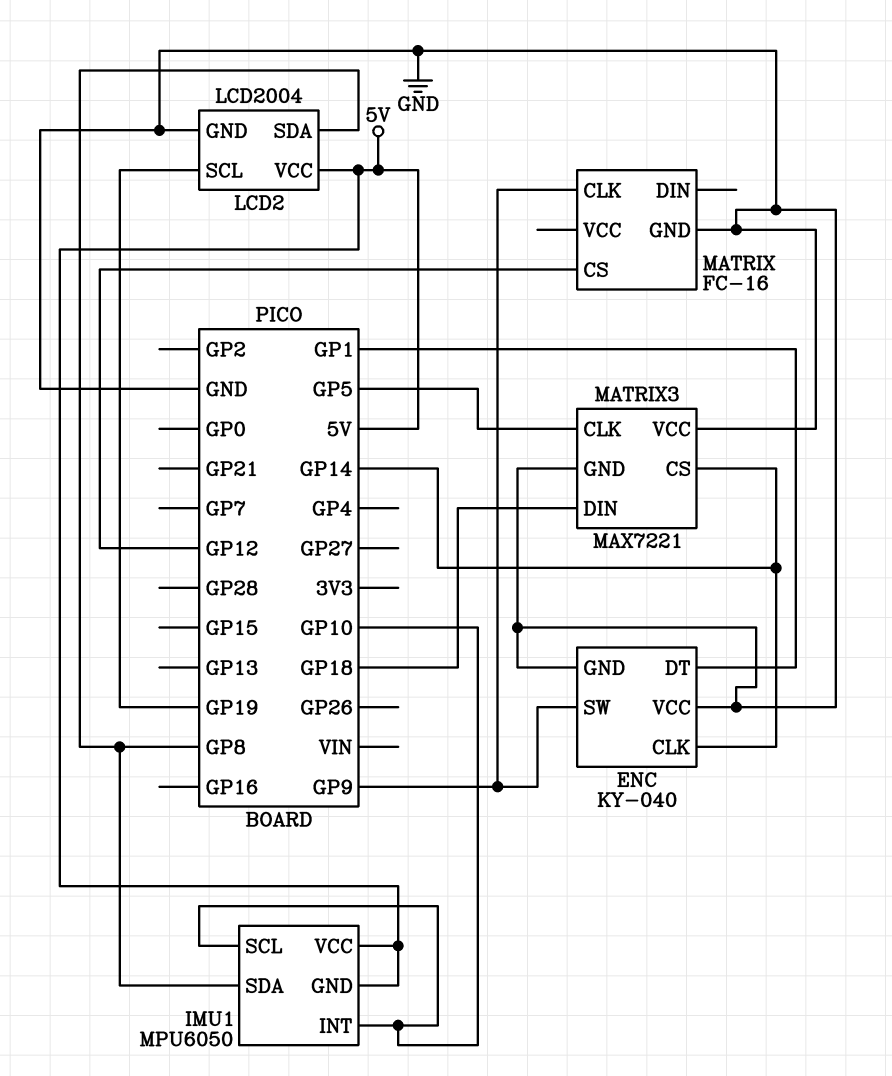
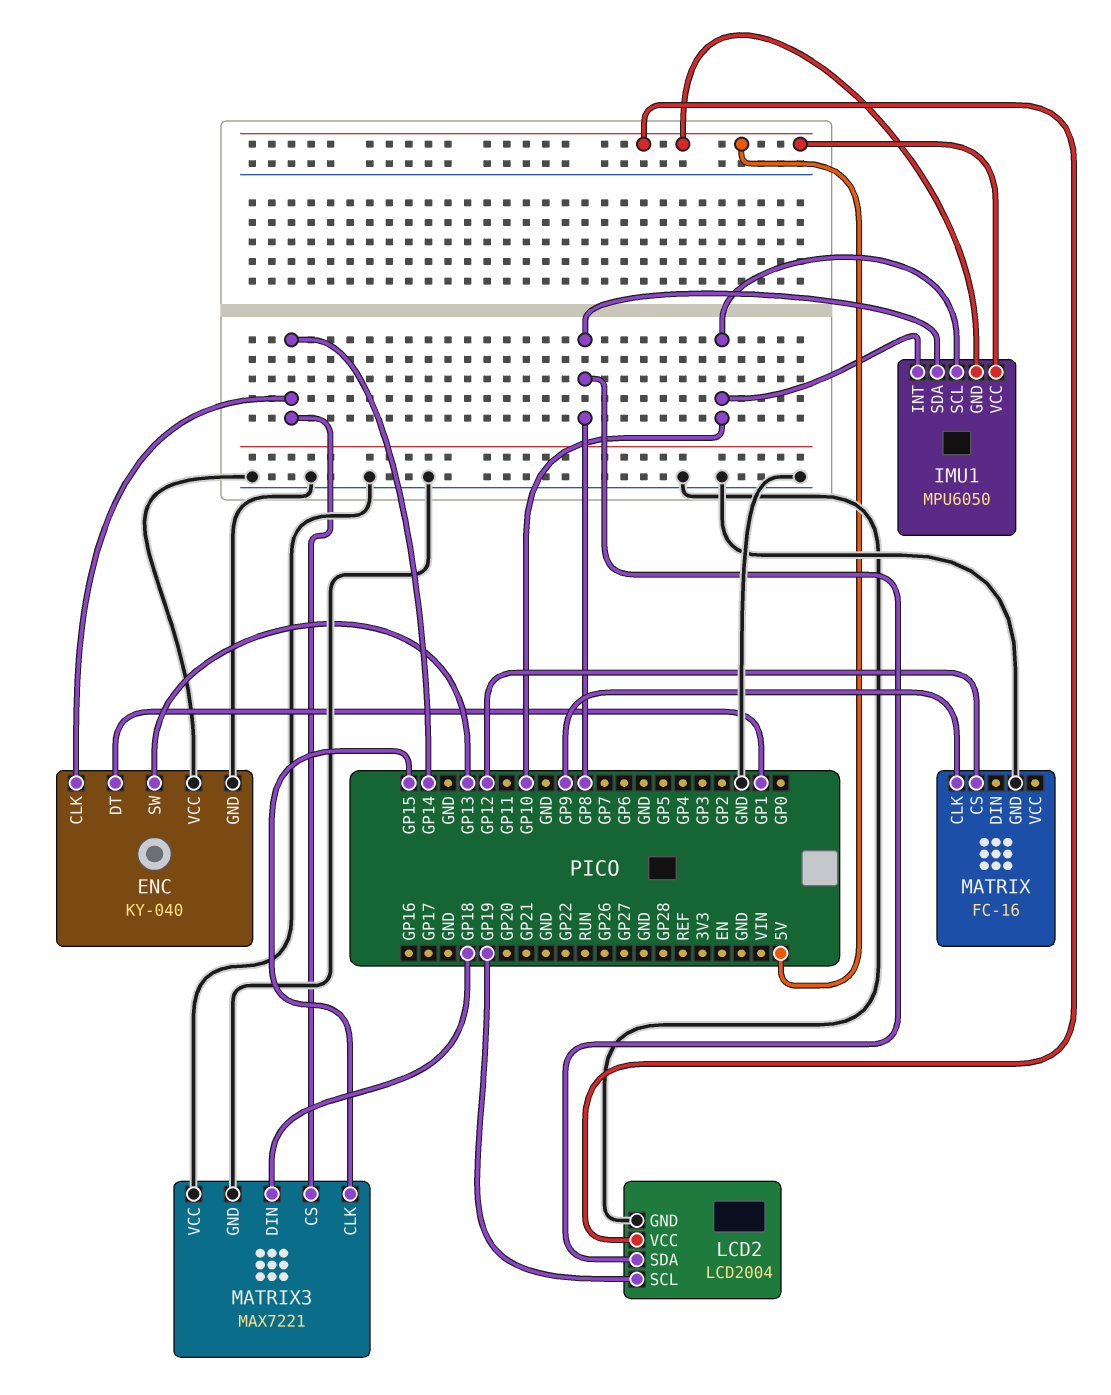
ENC pin SW: GP9 -> GP13
MATRIX3 pin CLK: GP5 -> GP15

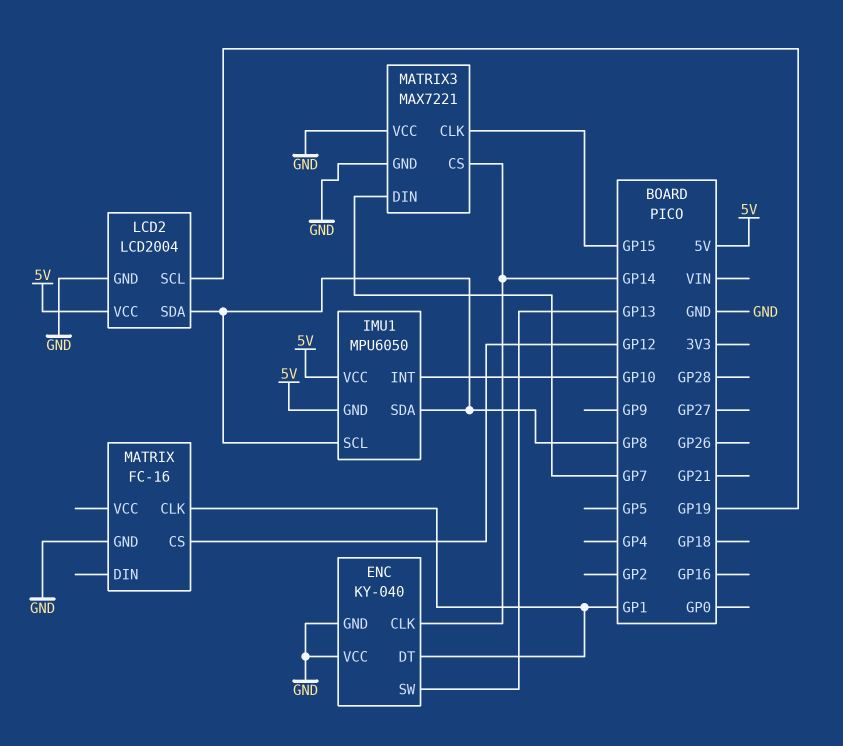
IMU1 pin SCL: GP10 -> GP8
MATRIX pin CLK: GP9 -> GP1
MATRIX3 pin DIN: GP18 -> GP7

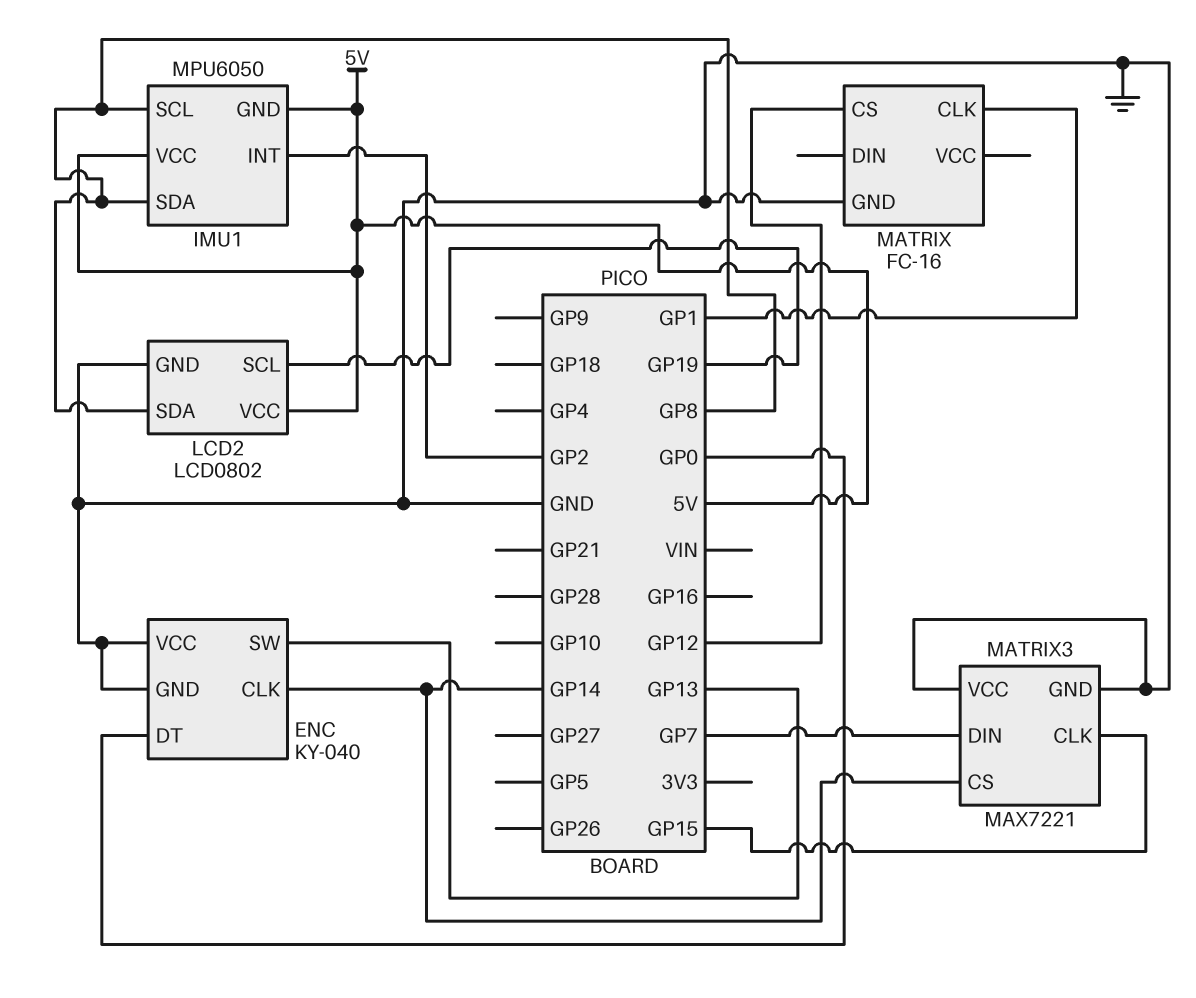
ENC pin DT: GP1 -> GP0
IMU1 pin INT: GP10 -> GP2
LCD2: LCD2004 -> LCD0802

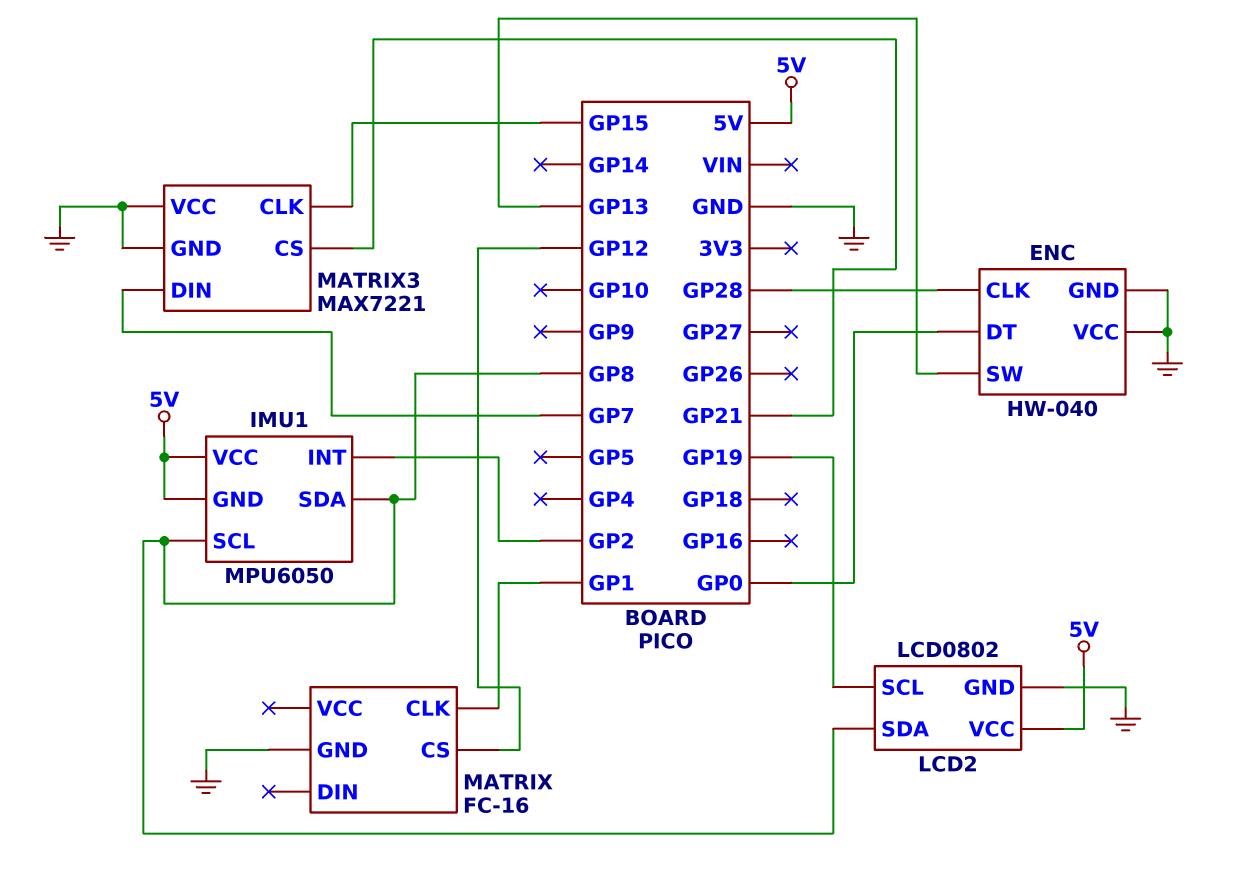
ENC: KY-040 -> HW-040
ENC pin CLK: GP14 -> GP28
MATRIX3 pin CS: GP14 -> GP21

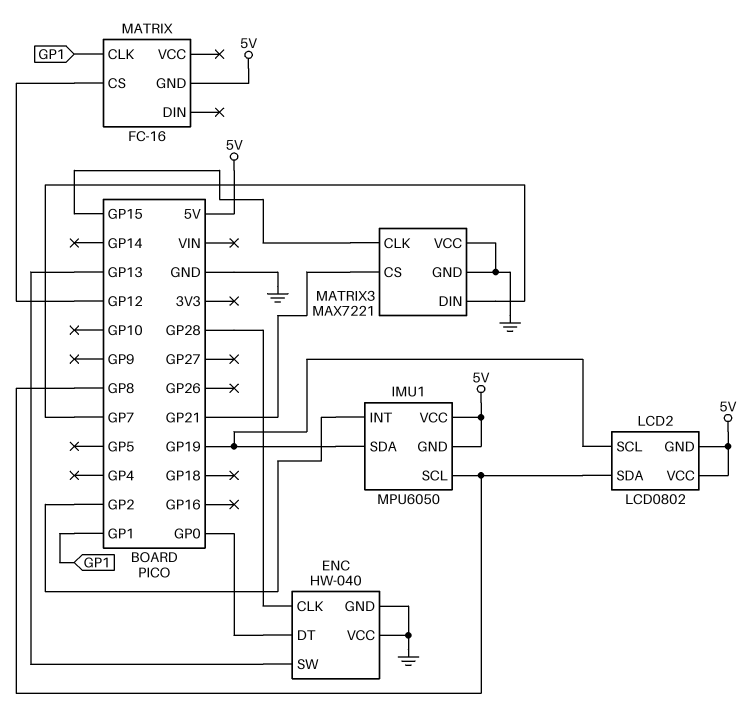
IMU1 pin SDA: GP8 -> GP19
LCD2 pin GND: GND -> 5V
MATRIX pin GND: GND -> 5V

